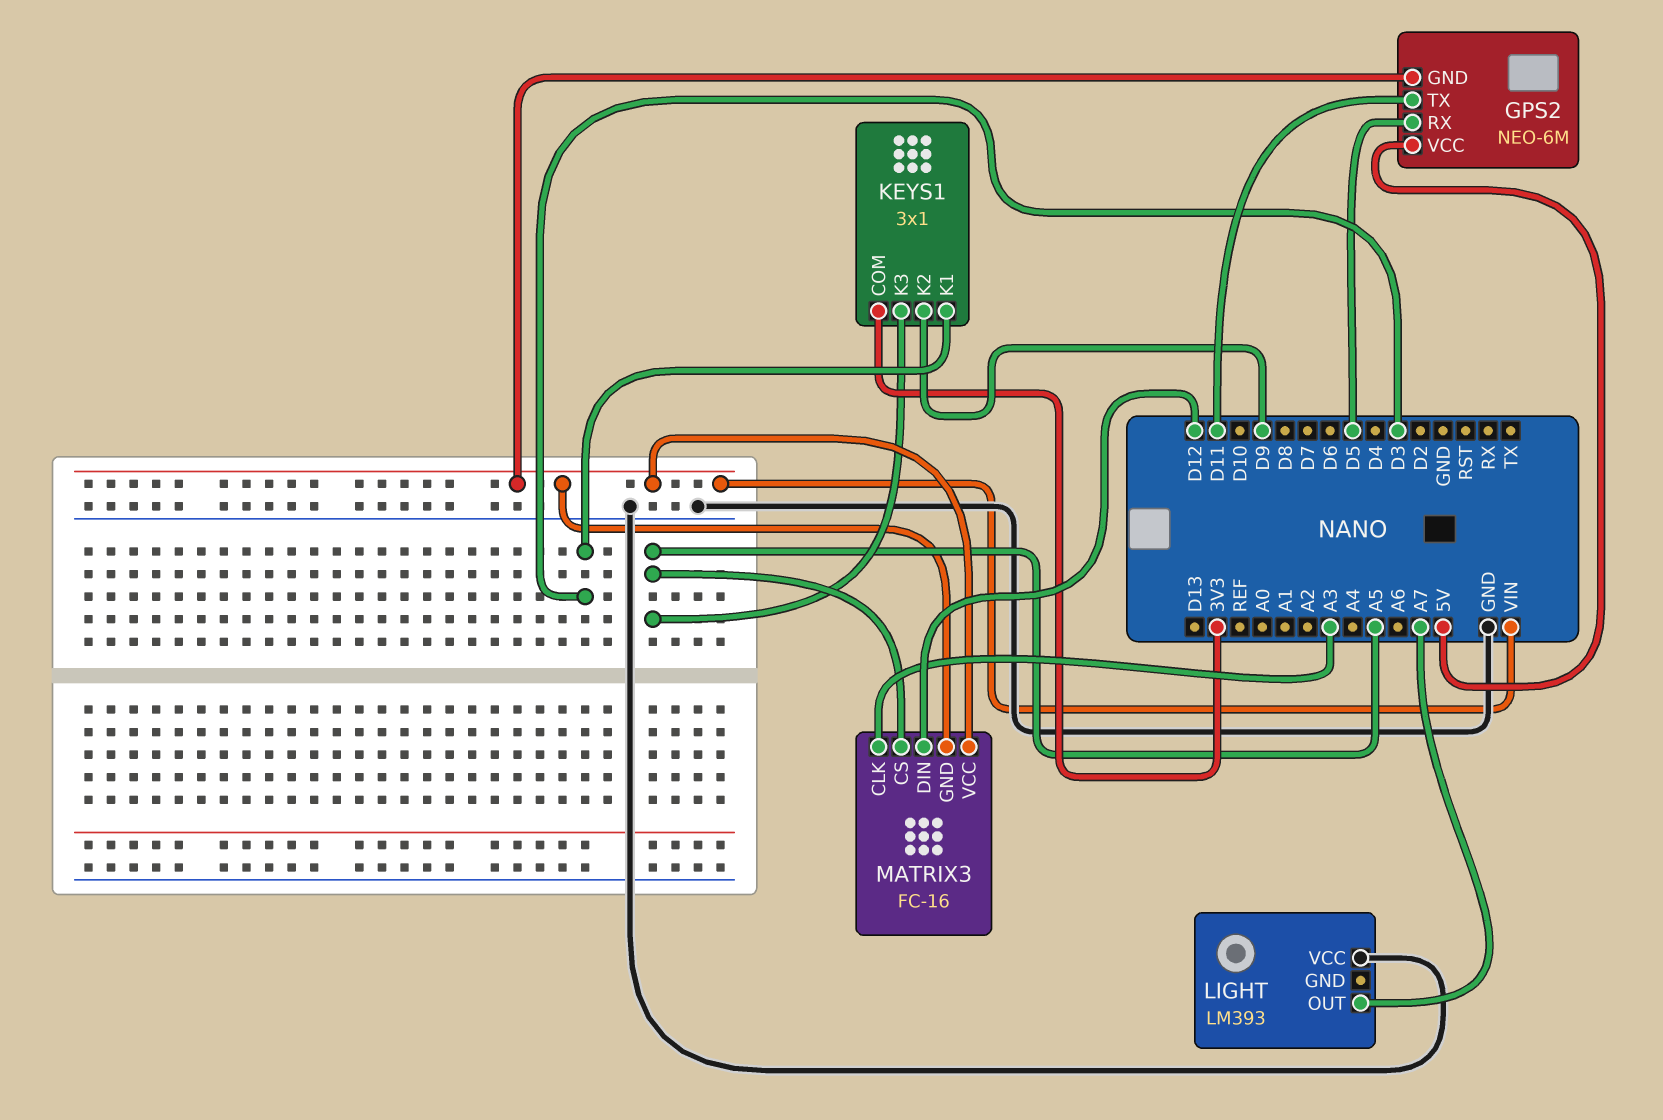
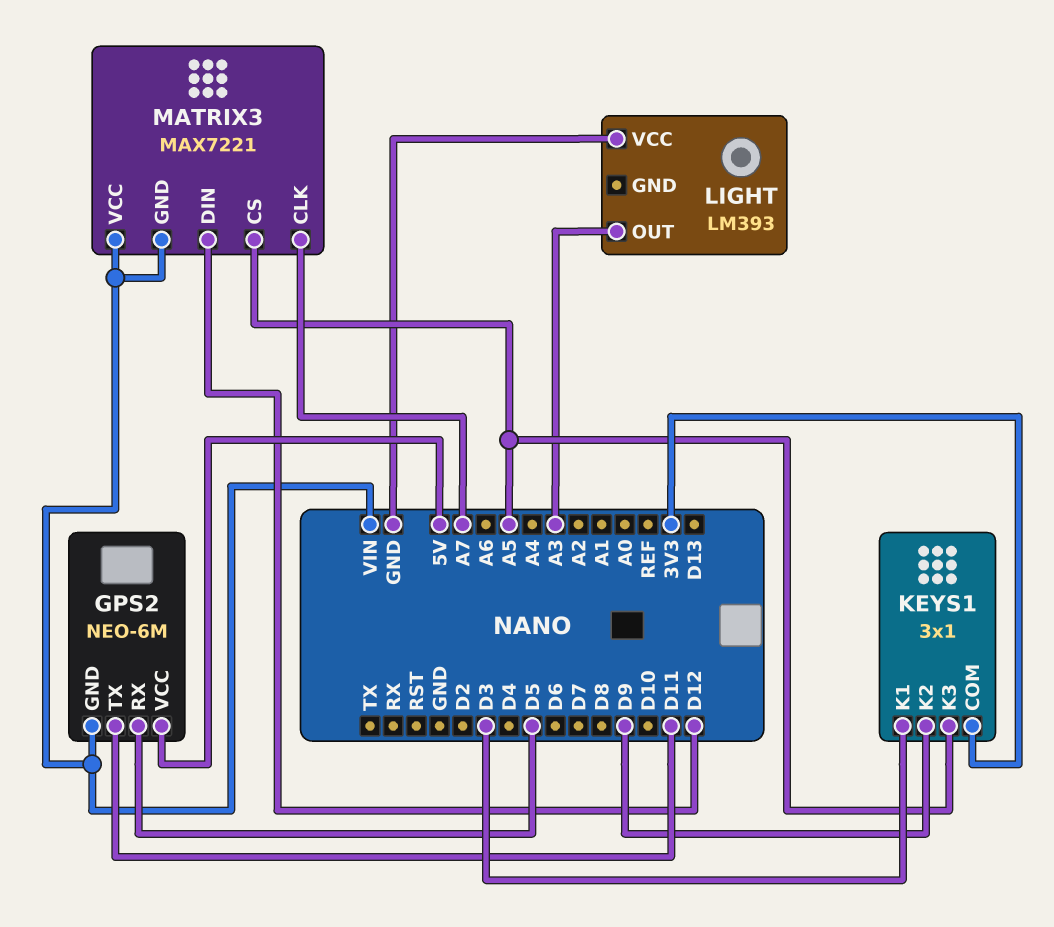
LIGHT pin OUT: A7 -> A3
MATRIX3: FC-16 -> MAX7221
MATRIX3 pin CLK: A3 -> A7

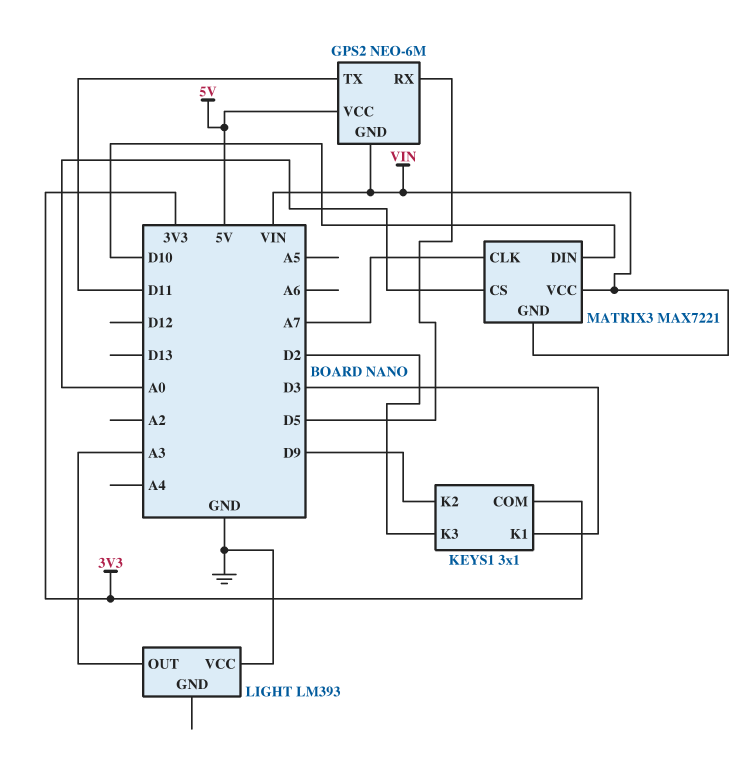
KEYS1 pin K3: A5 -> D2
MATRIX3 pin CS: A5 -> A0
MATRIX3 pin DIN: D12 -> D10

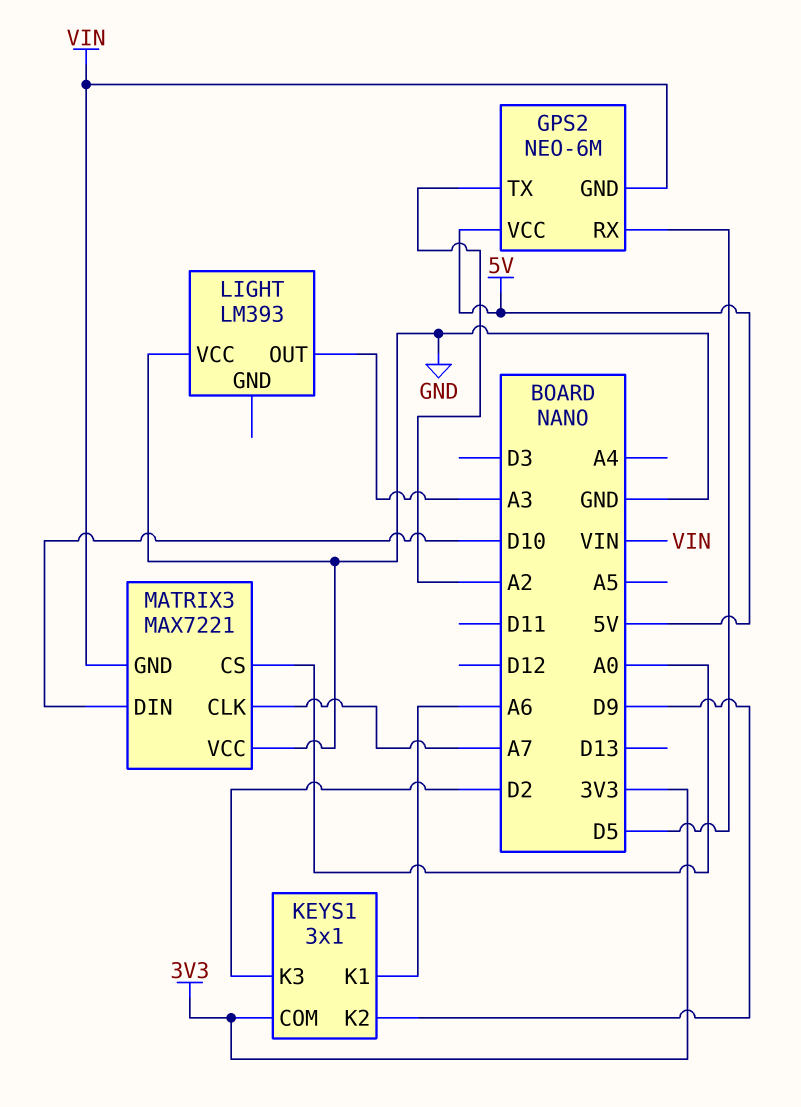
GPS2 pin TX: D11 -> A2
KEYS1 pin K1: D3 -> A6
MATRIX3 pin VCC: VIN -> GND

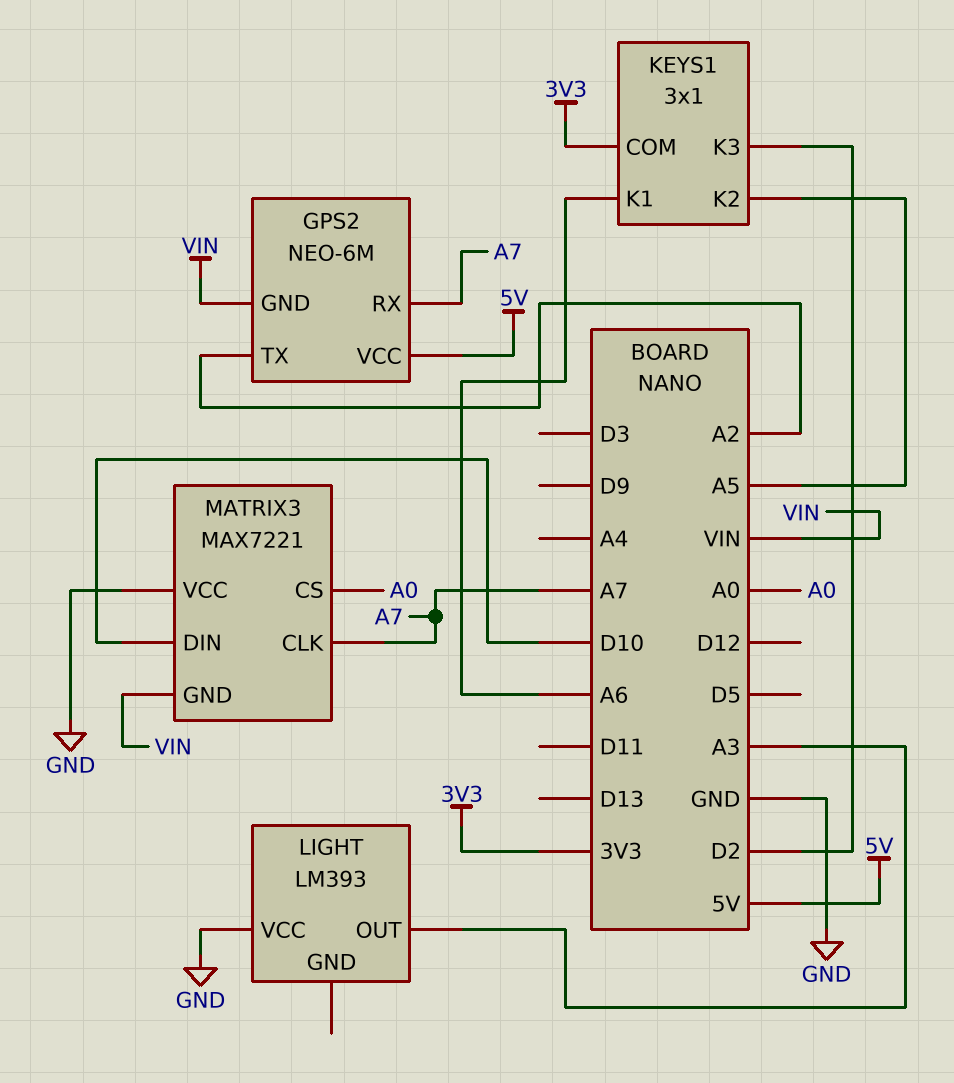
GPS2 pin RX: D5 -> A7
KEYS1 pin K2: D9 -> A5

